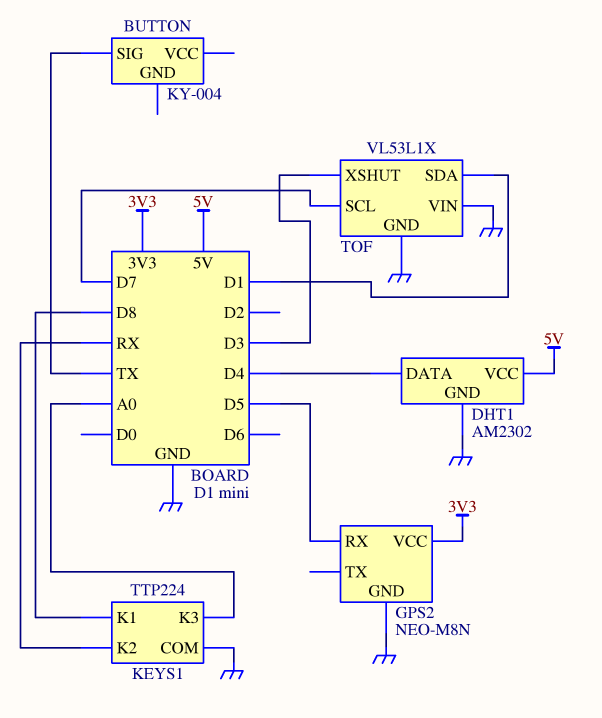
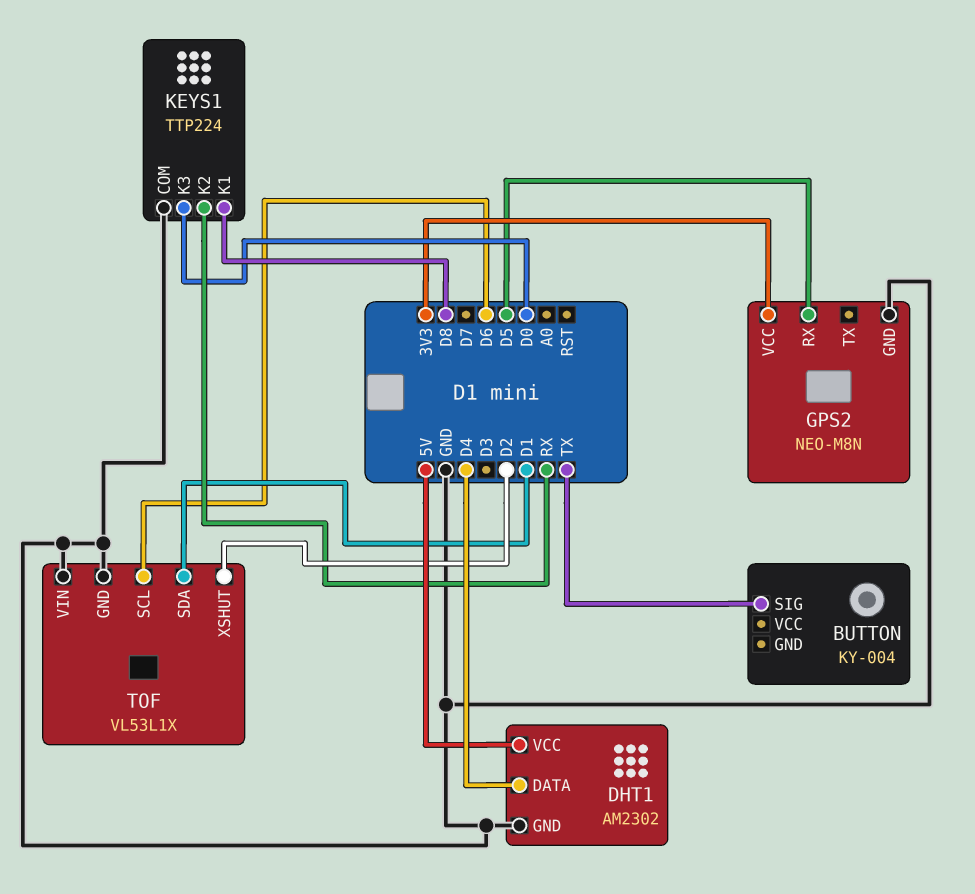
KEYS1 pin K3: A0 -> D0
TOF pin SCL: D7 -> D6
TOF pin XSHUT: D3 -> D2

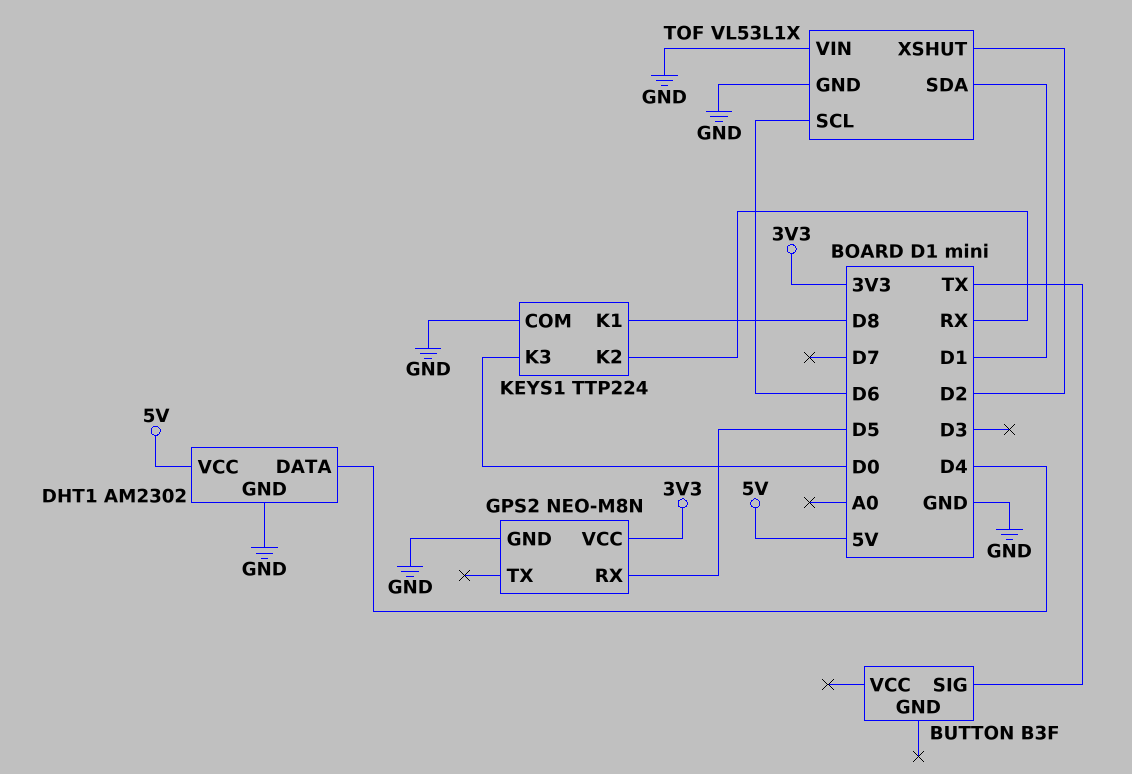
BUTTON: KY-004 -> B3F

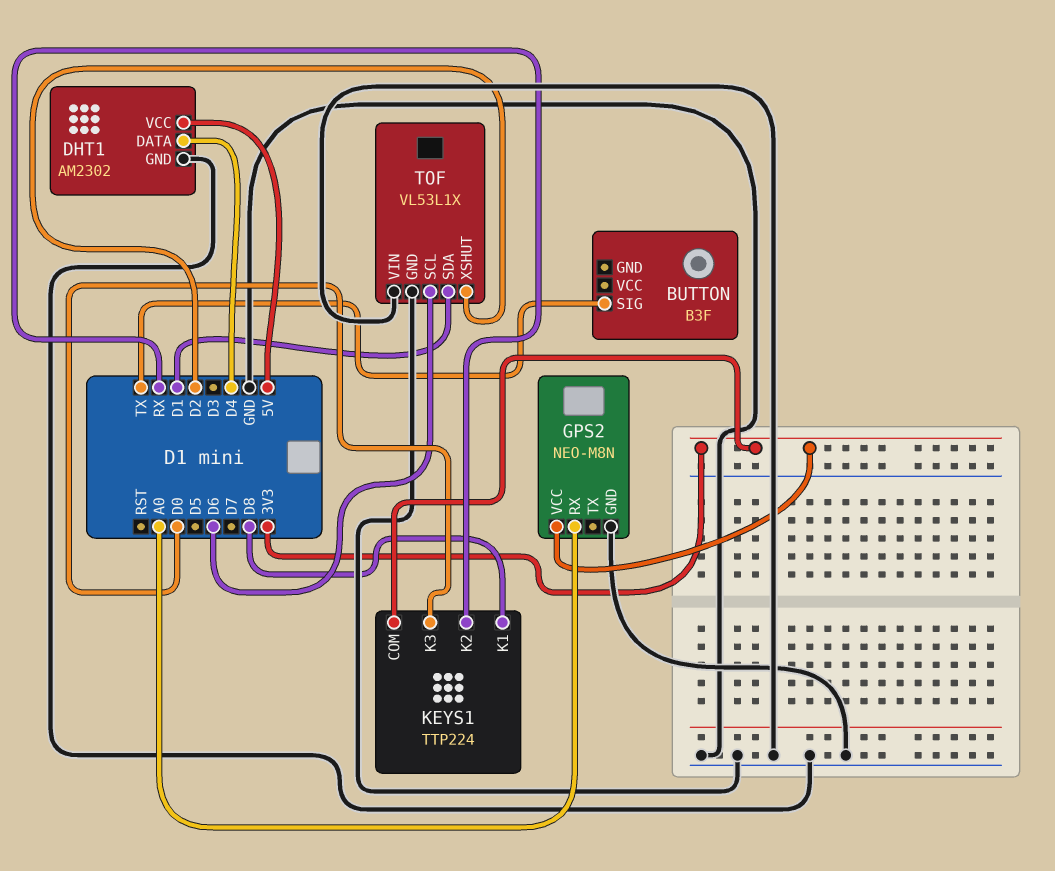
GPS2 pin RX: D5 -> A0
KEYS1 pin COM: GND -> 3V3

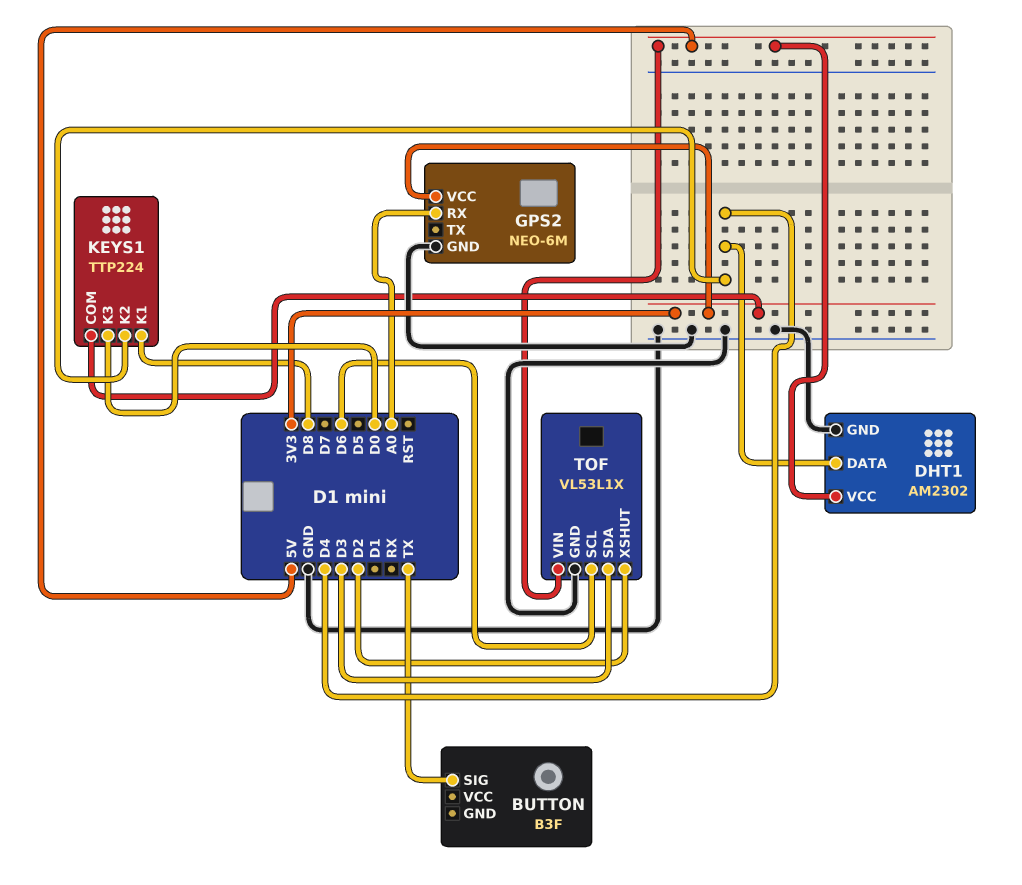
GPS2: NEO-M8N -> NEO-6M
KEYS1 pin K2: RX -> D4
TOF pin SDA: D1 -> D3
TOF pin VIN: GND -> 5V

